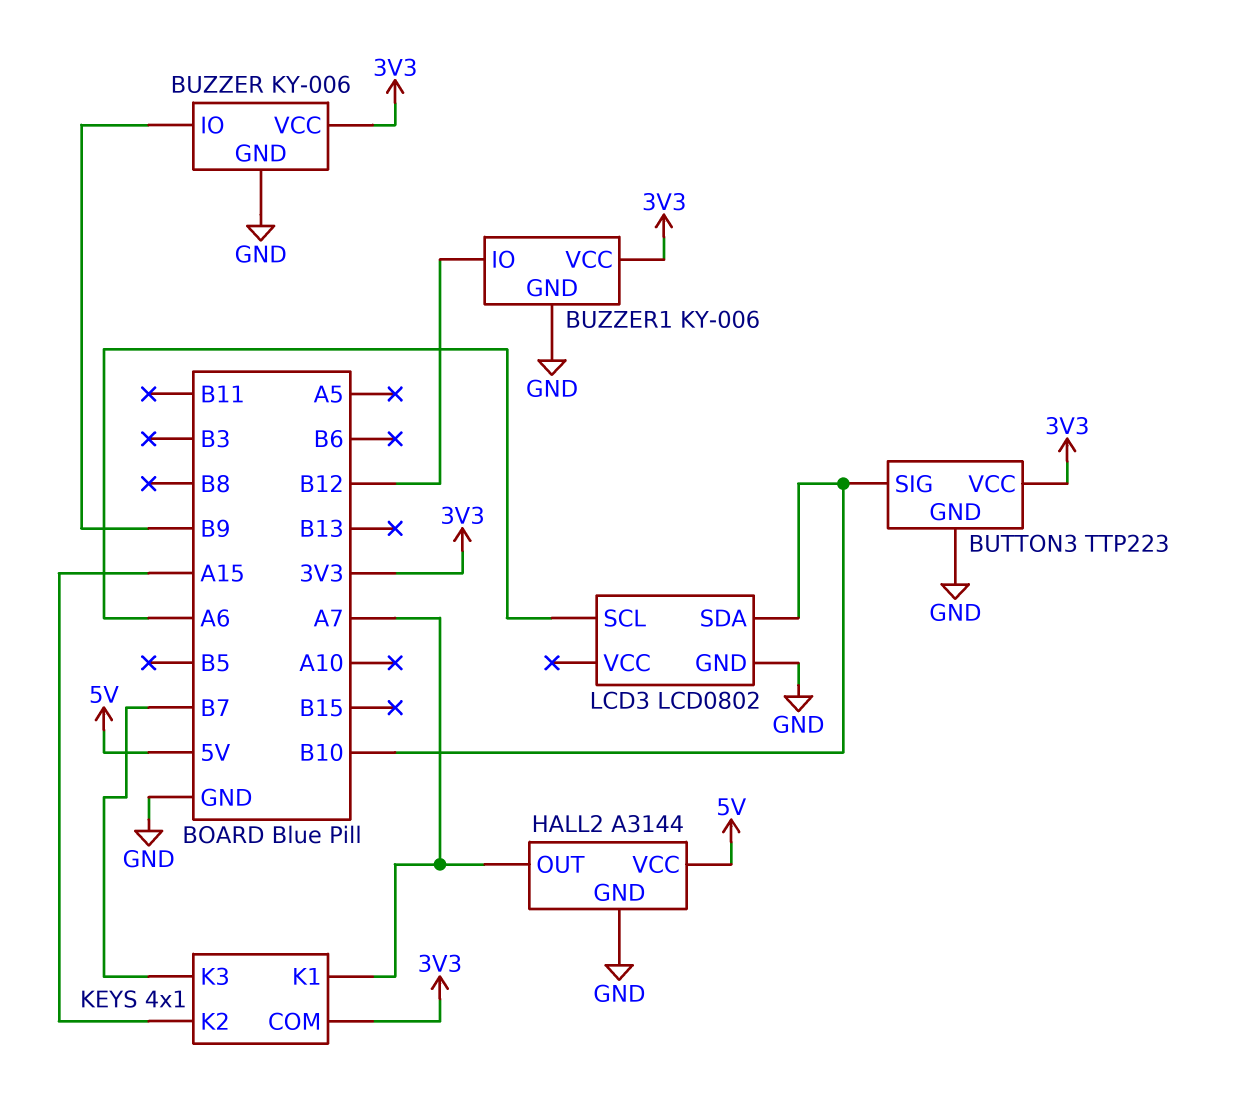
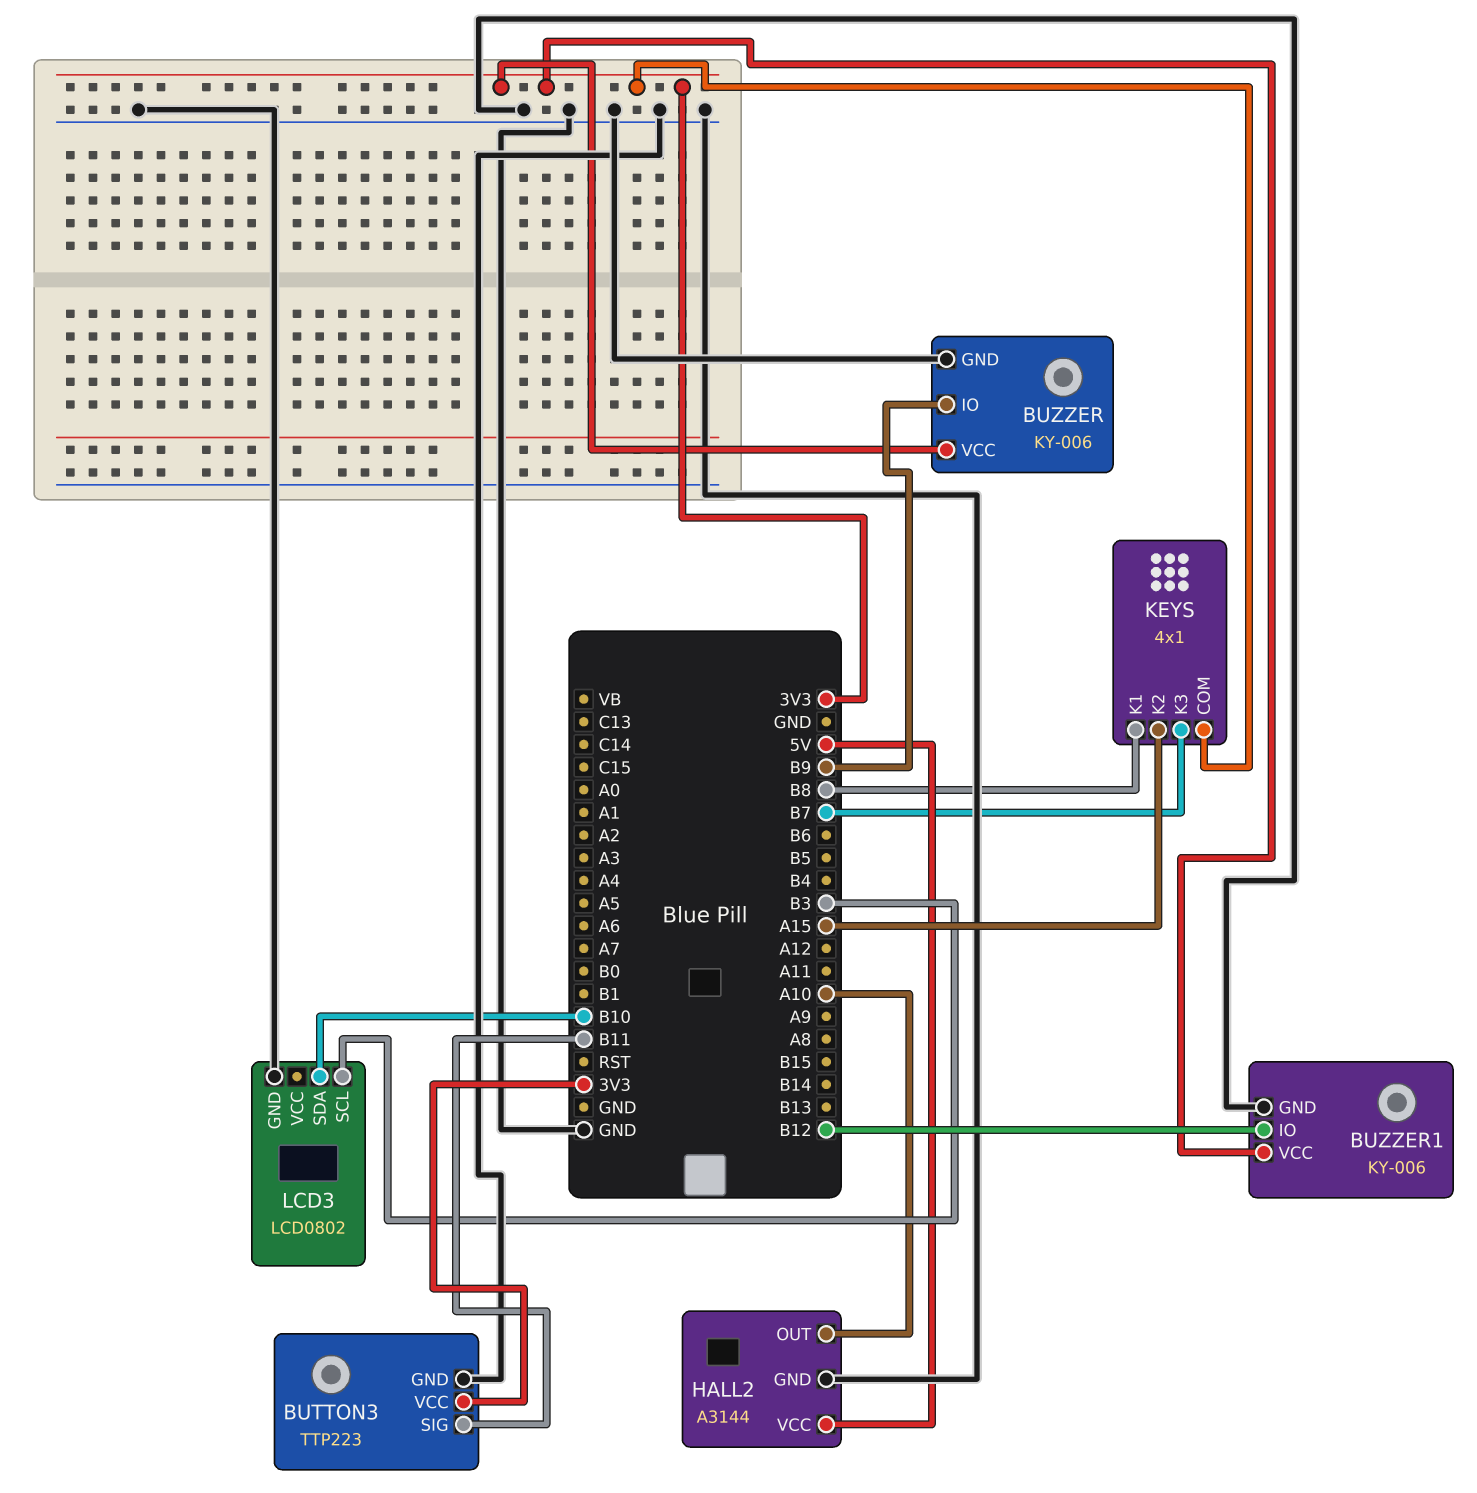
BUTTON3 pin SIG: B10 -> B11
HALL2 pin OUT: A7 -> A10
KEYS pin K1: A7 -> B8
LCD3 pin SCL: A6 -> B3

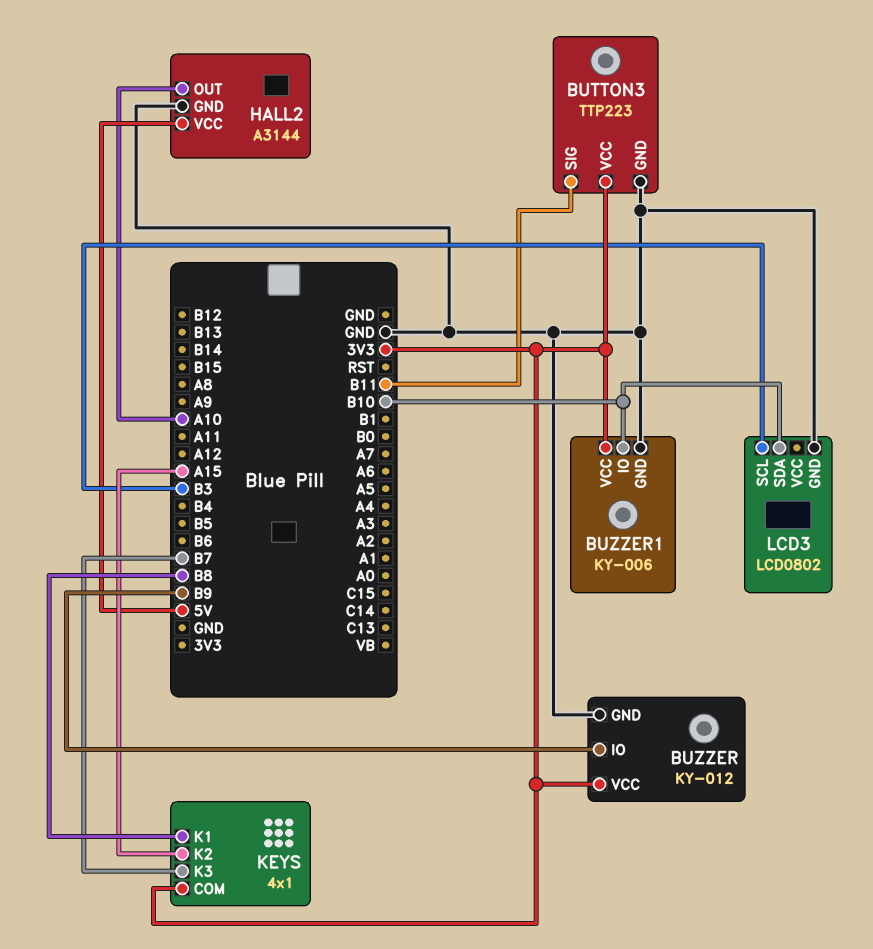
BUZZER: KY-006 -> KY-012
BUZZER1 pin IO: B12 -> B10

